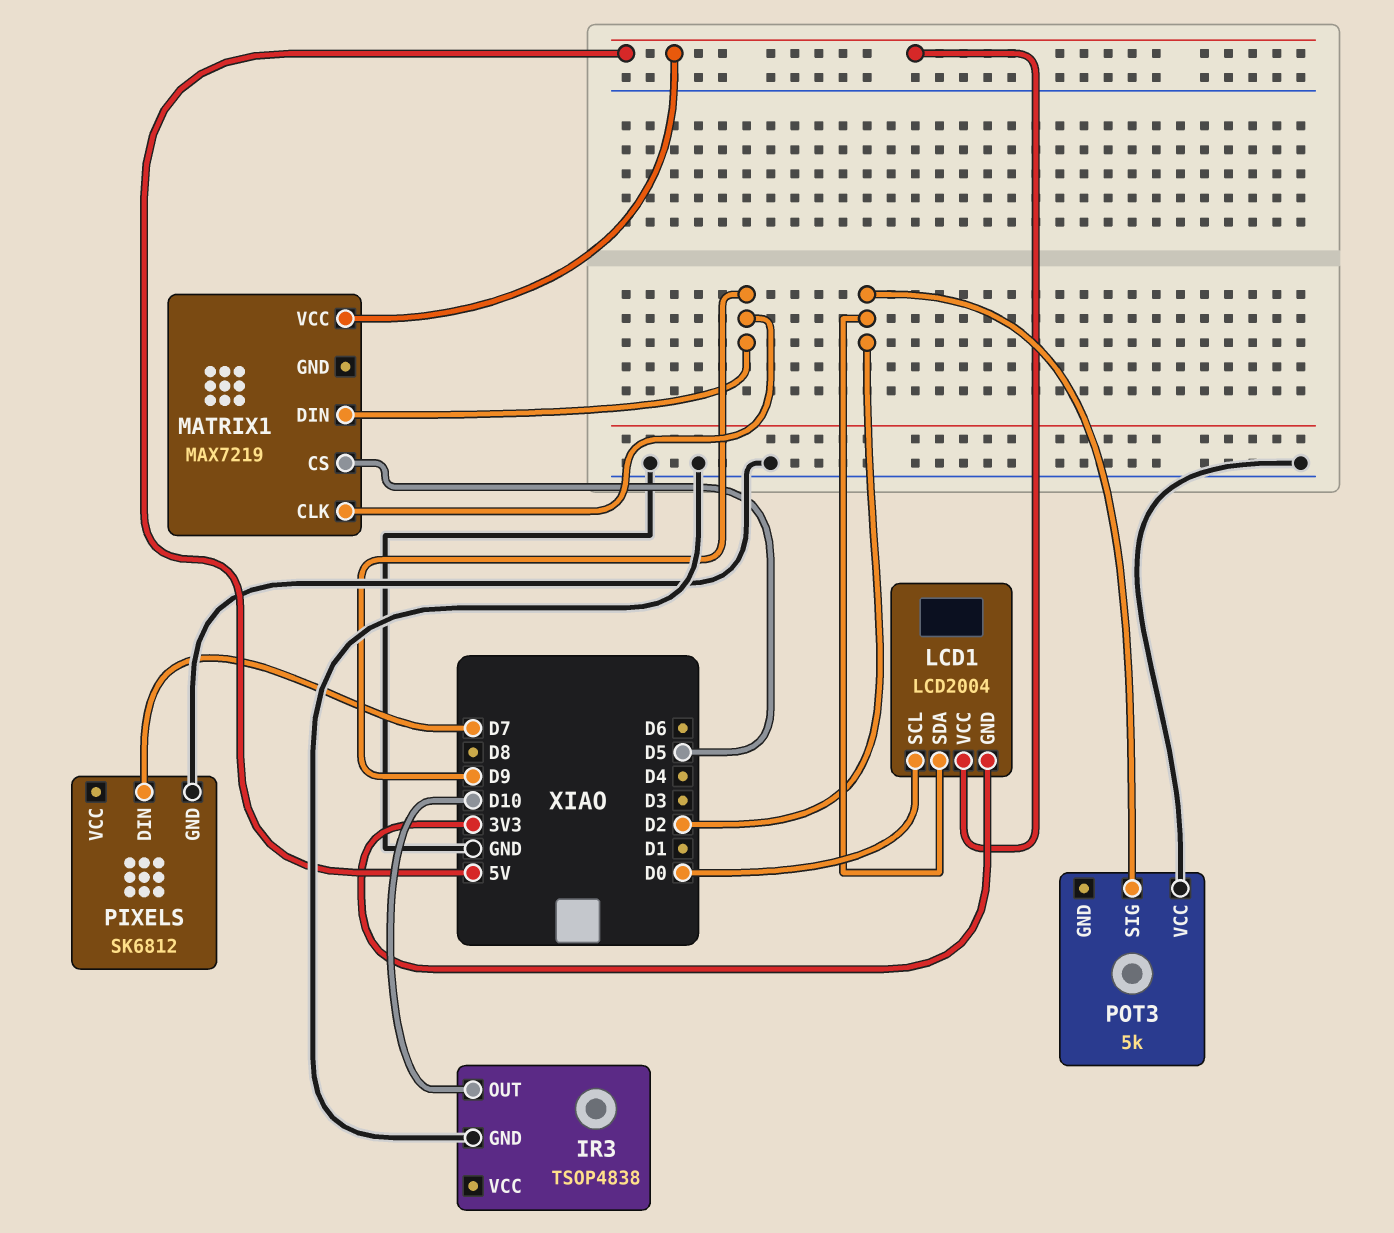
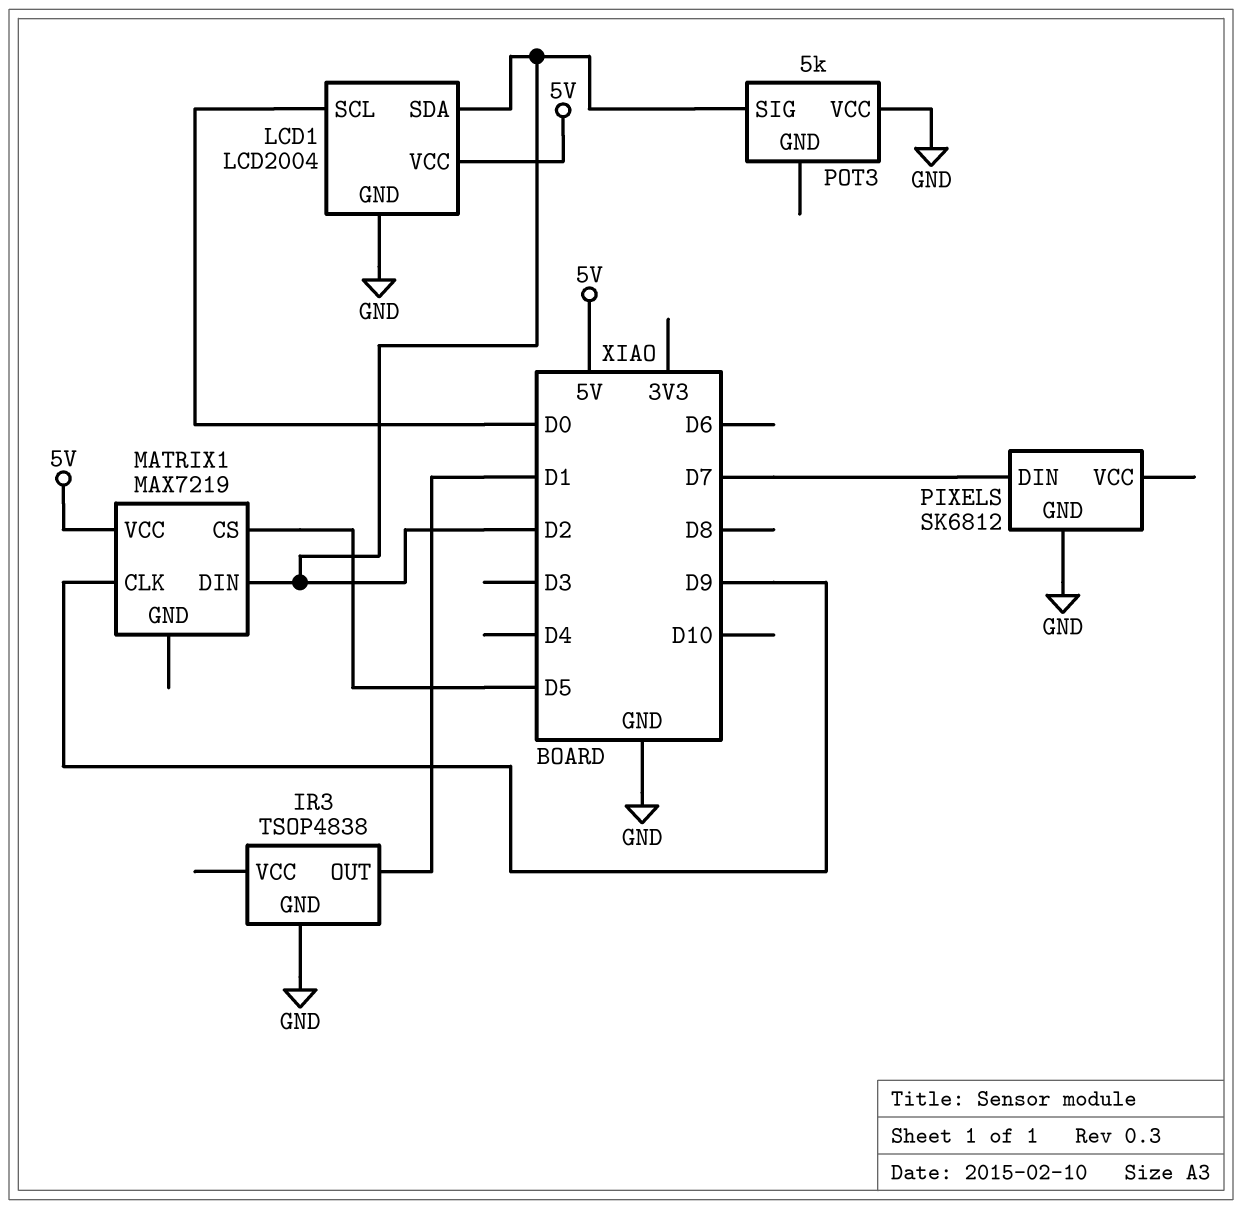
IR3 pin OUT: D10 -> D1
LCD1 pin GND: 3V3 -> GND
MATRIX1 pin DIN: D9 -> D2

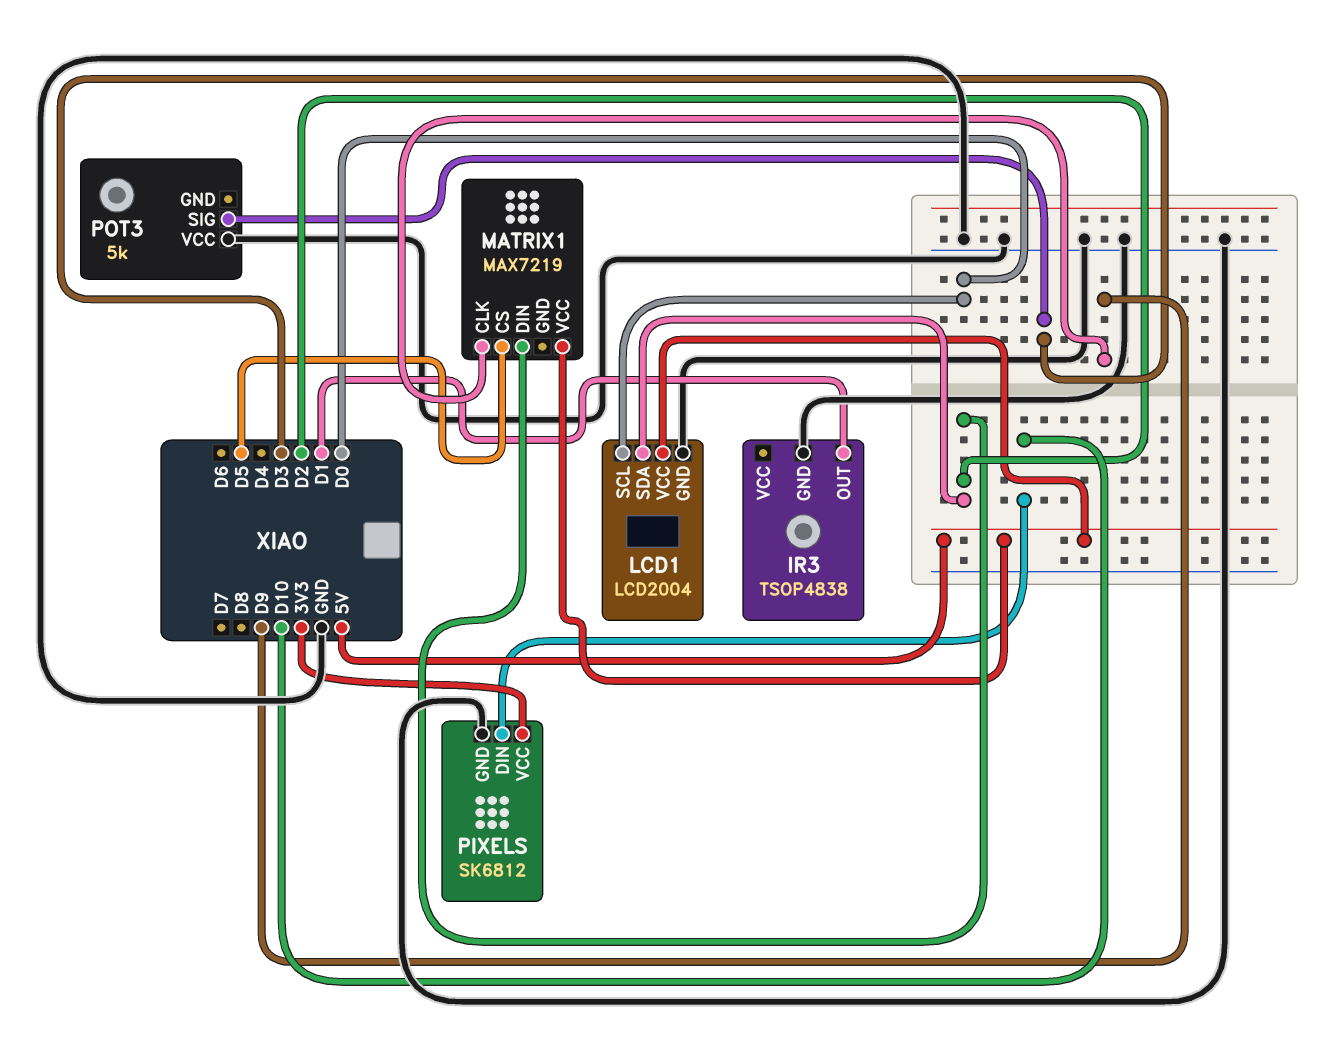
PIXELS pin DIN: D7 -> D10
PIXELS pin VCC: none -> 3V3
POT3 pin SIG: D2 -> D3

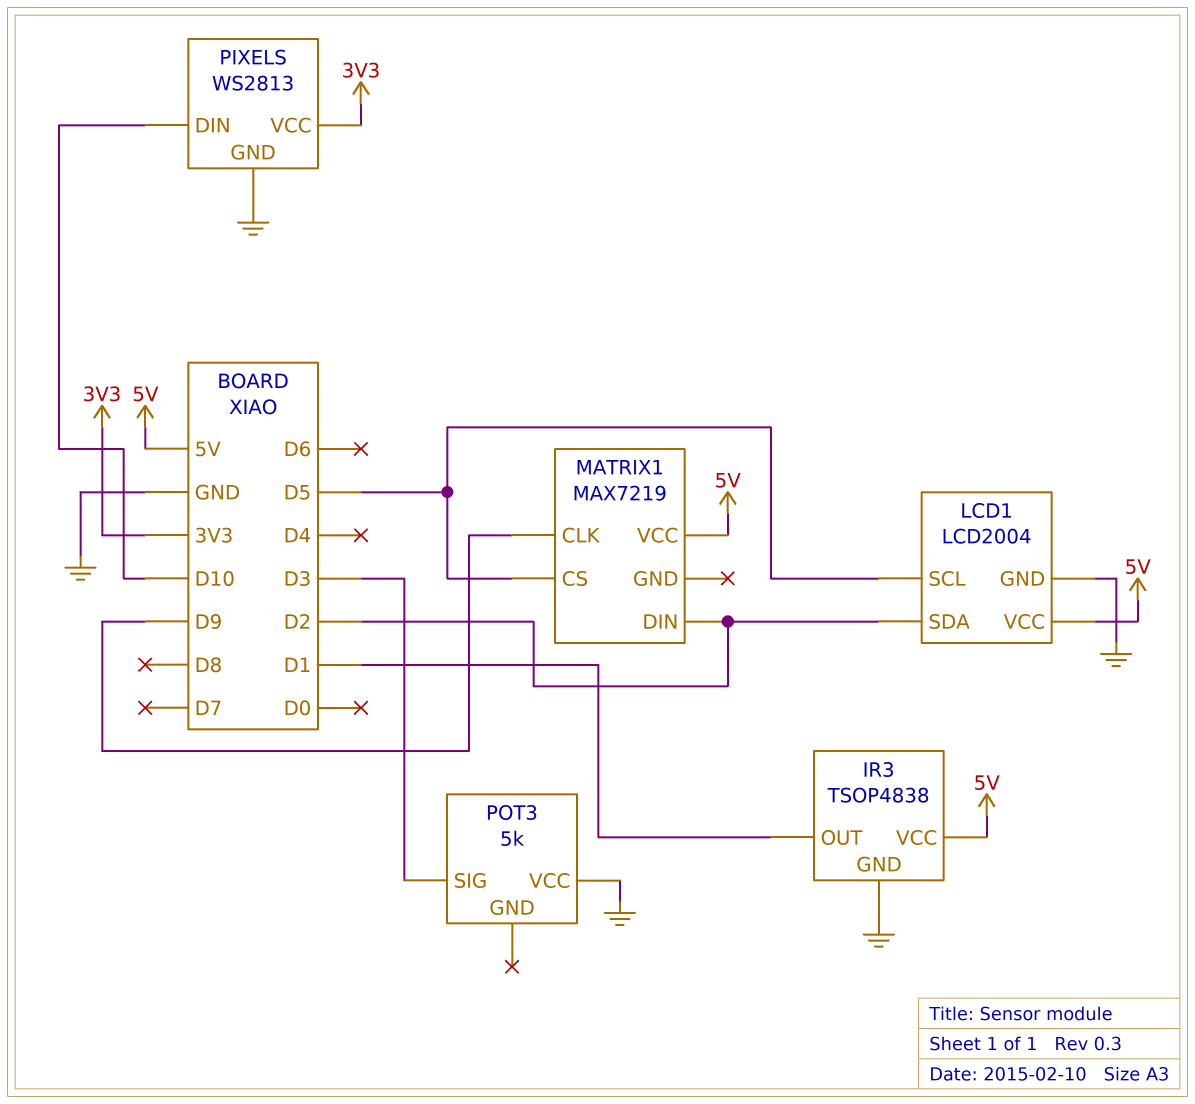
IR3 pin VCC: none -> 5V
LCD1 pin SCL: D0 -> D5
PIXELS: SK6812 -> WS2813

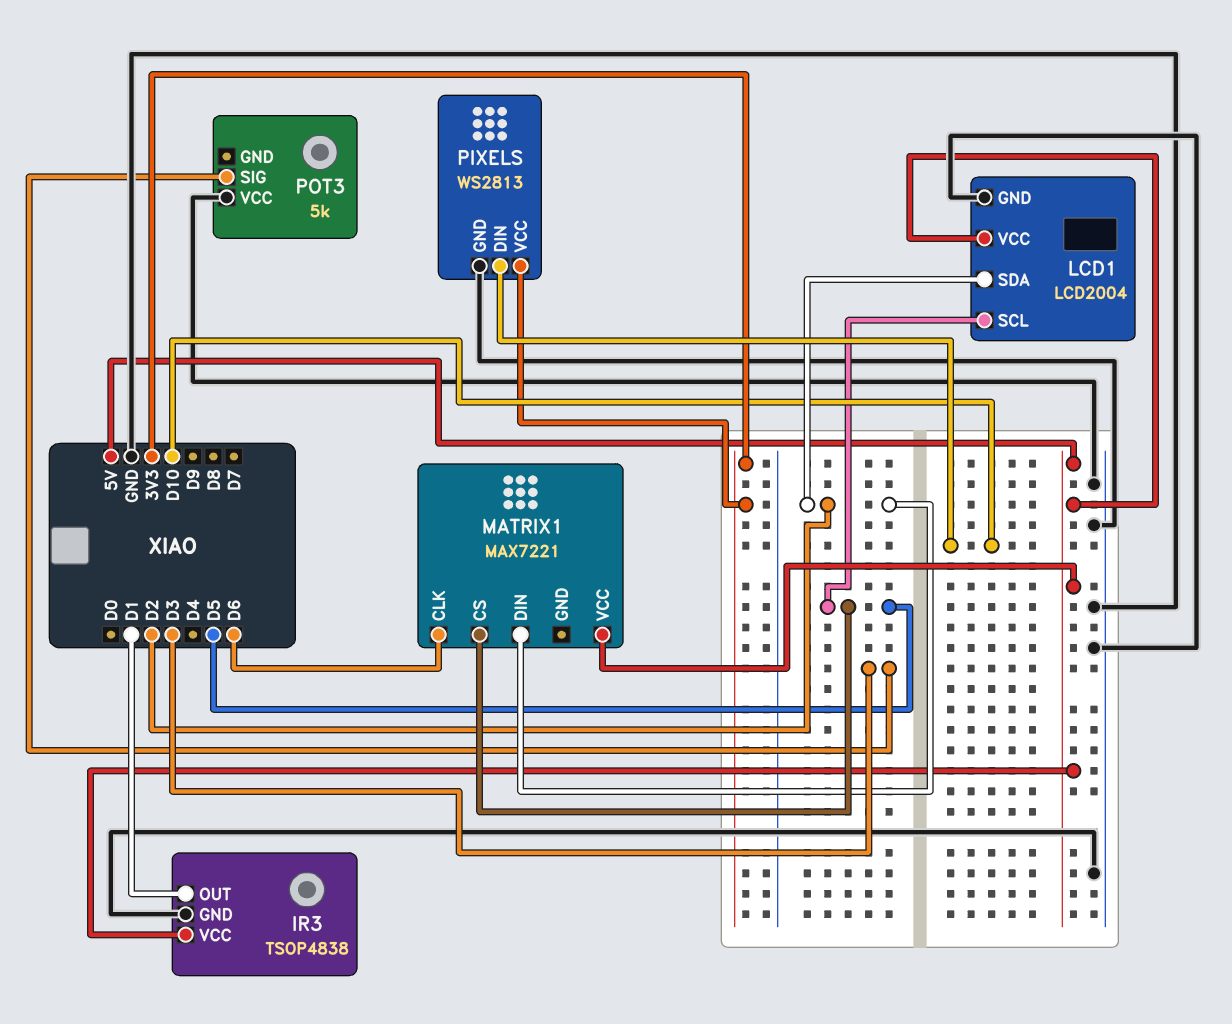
MATRIX1: MAX7219 -> MAX7221
MATRIX1 pin CLK: D9 -> D6

